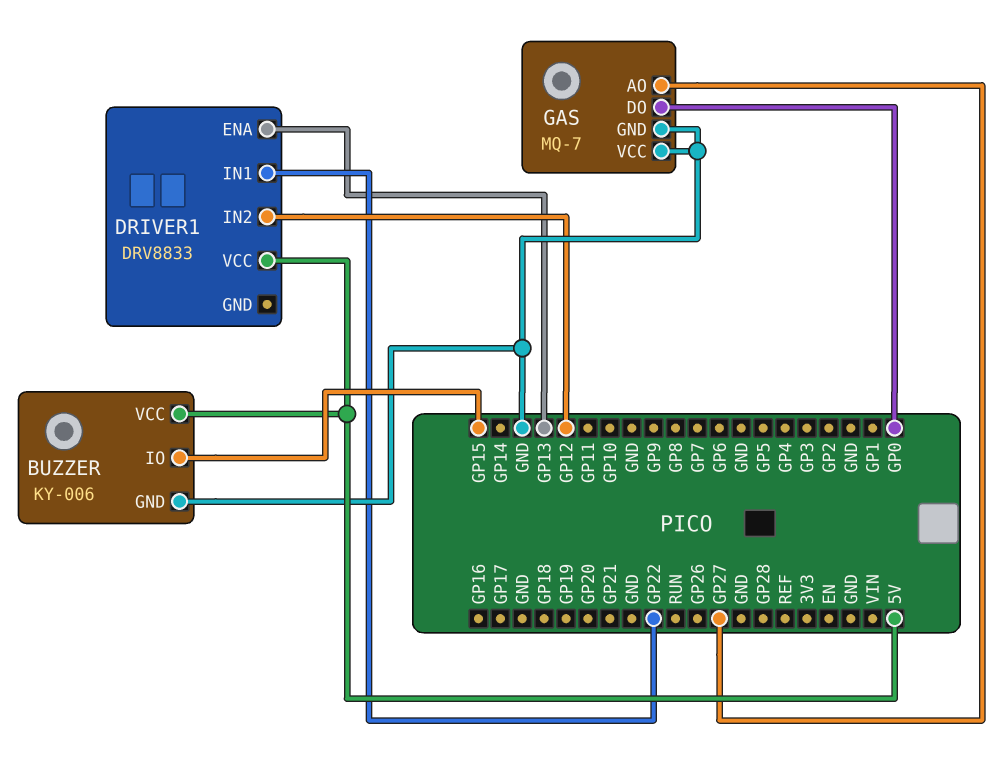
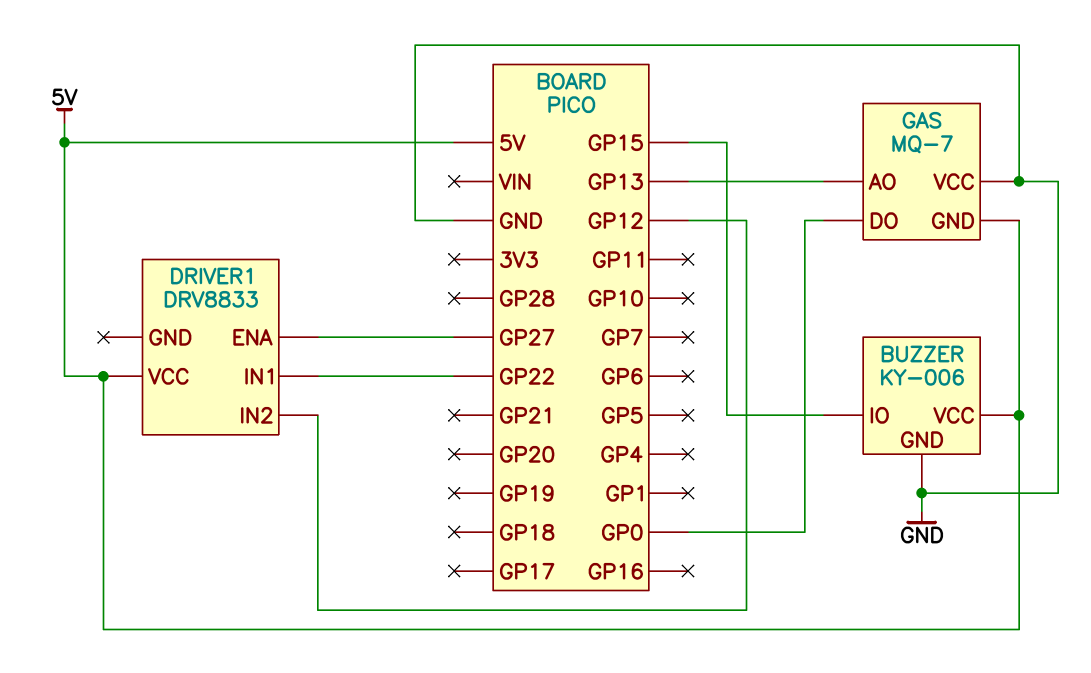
DRIVER1 pin ENA: GP13 -> GP27
GAS pin AO: GP27 -> GP13
GAS pin GND: GND -> 5V

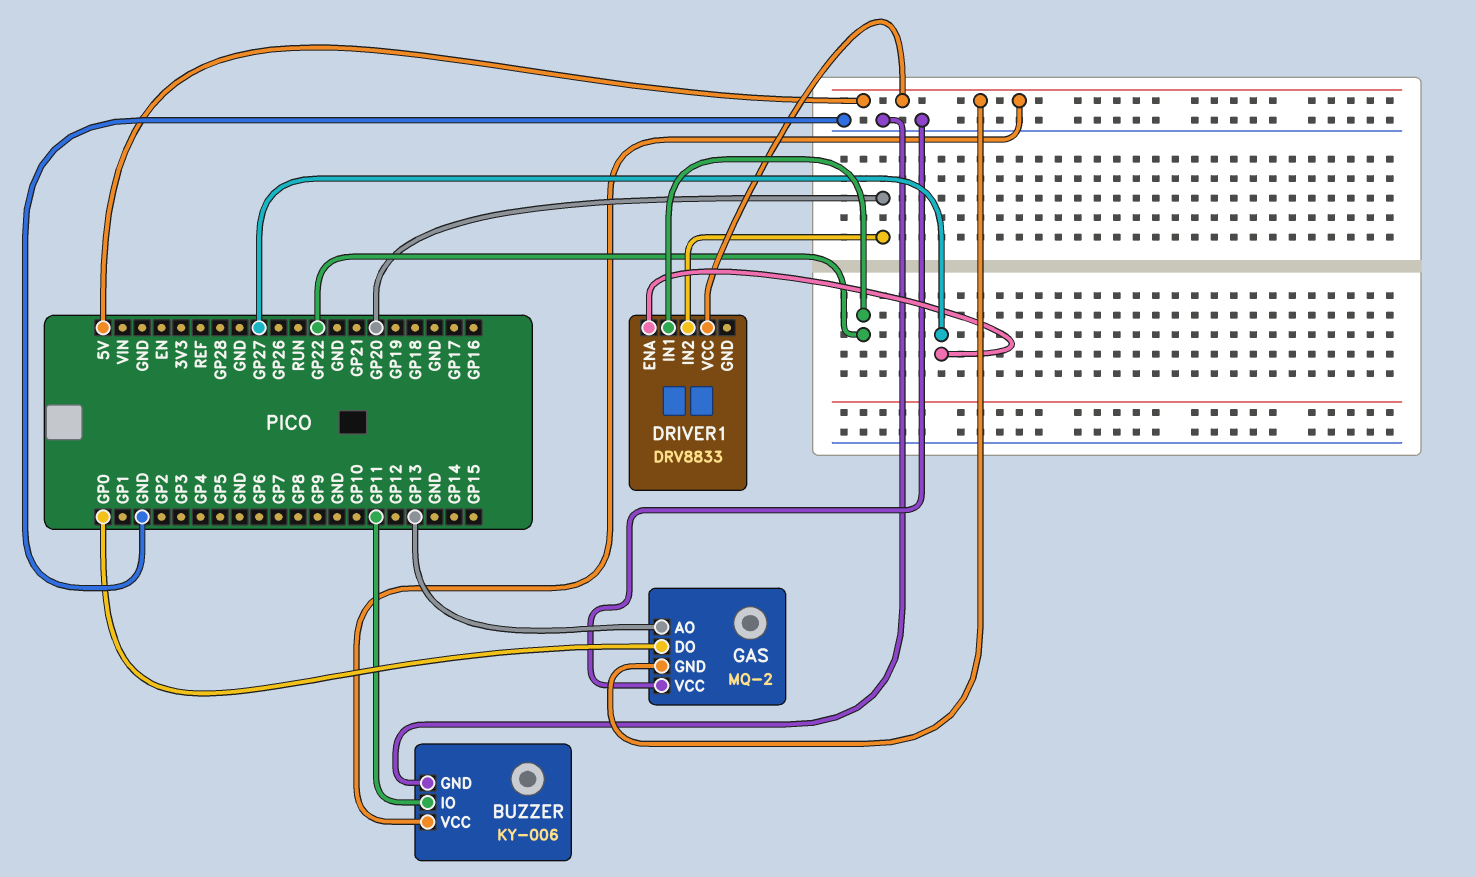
BUZZER pin IO: GP15 -> GP11
DRIVER1 pin IN2: GP12 -> GP20
GAS: MQ-7 -> MQ-2

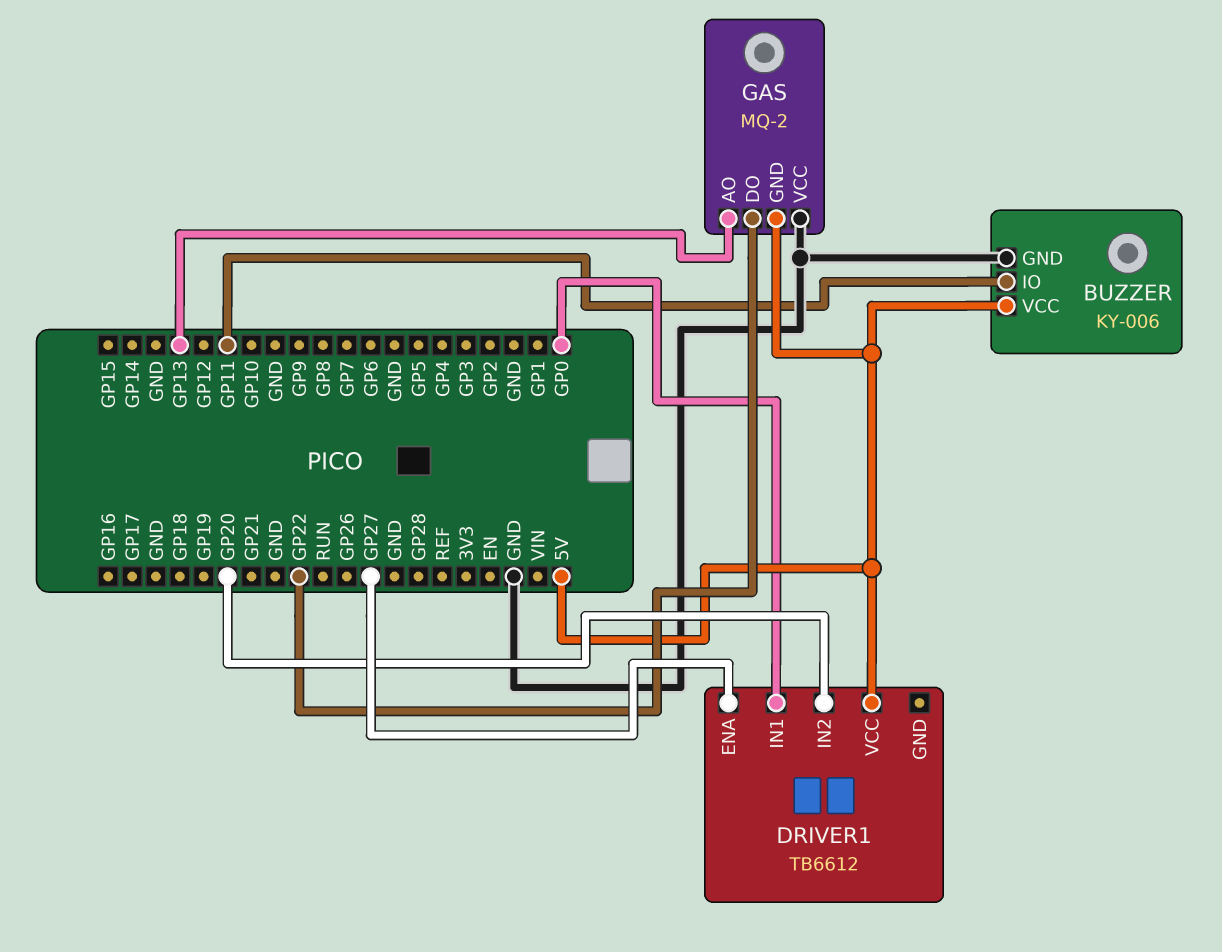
DRIVER1: DRV8833 -> TB6612
DRIVER1 pin IN1: GP22 -> GP0
GAS pin DO: GP0 -> GP22

